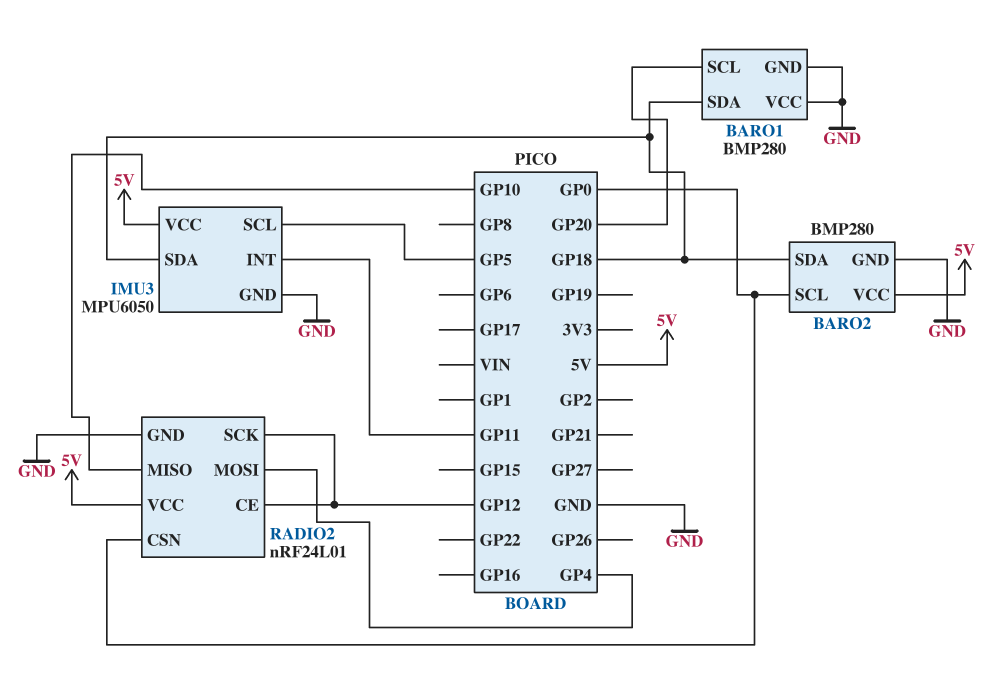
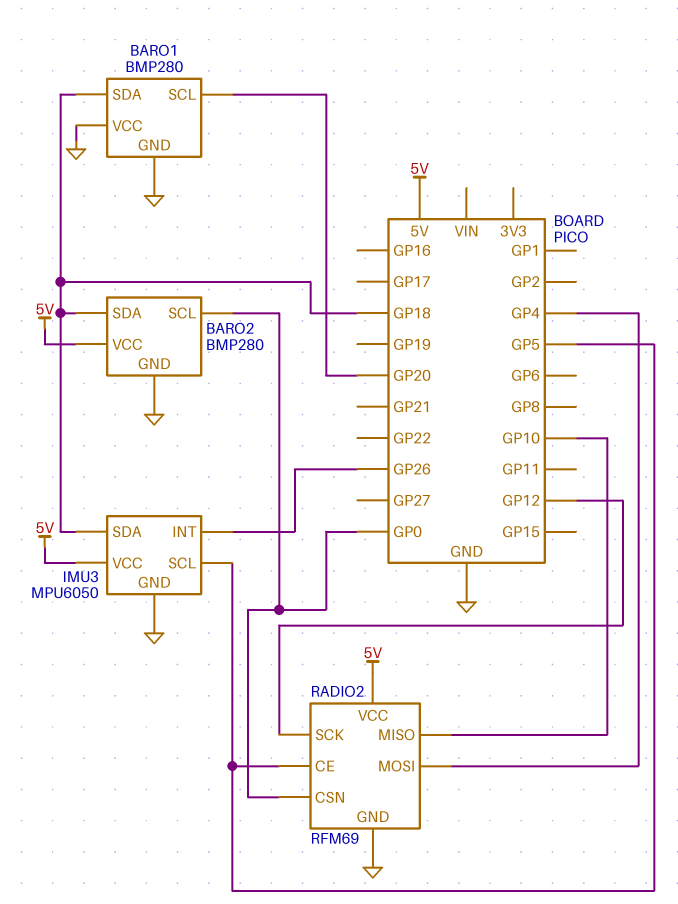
IMU3 pin INT: GP11 -> GP26
RADIO2: nRF24L01 -> RFM69
RADIO2 pin CE: GP12 -> GP5

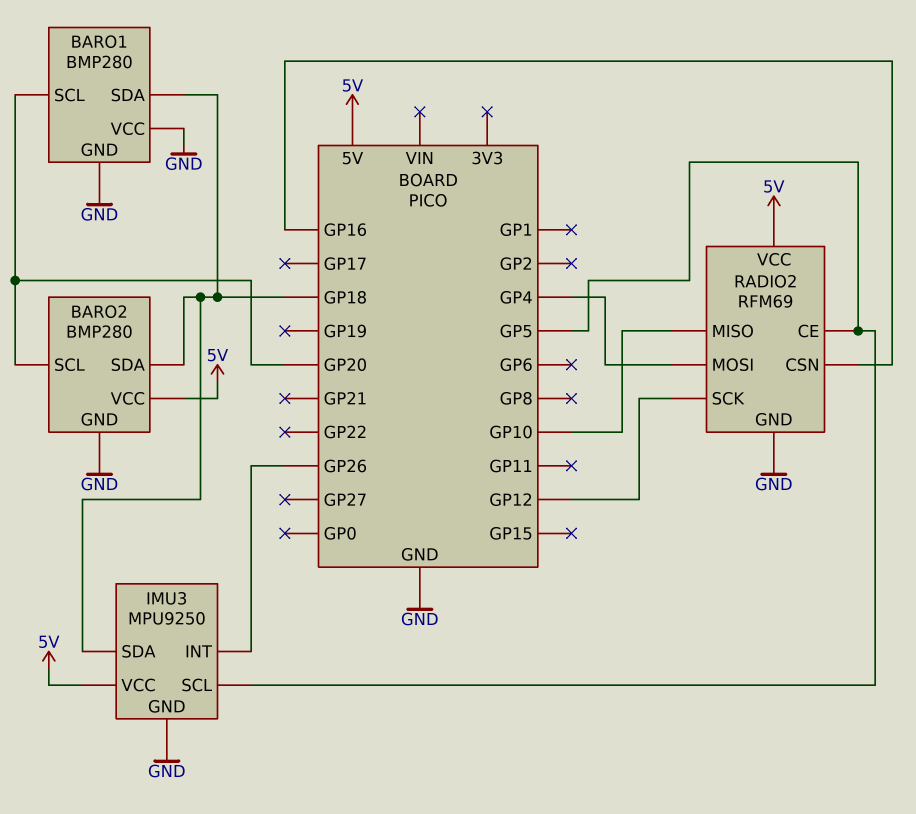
BARO2 pin SCL: GP0 -> GP20
IMU3: MPU6050 -> MPU9250
RADIO2 pin CSN: GP0 -> GP16

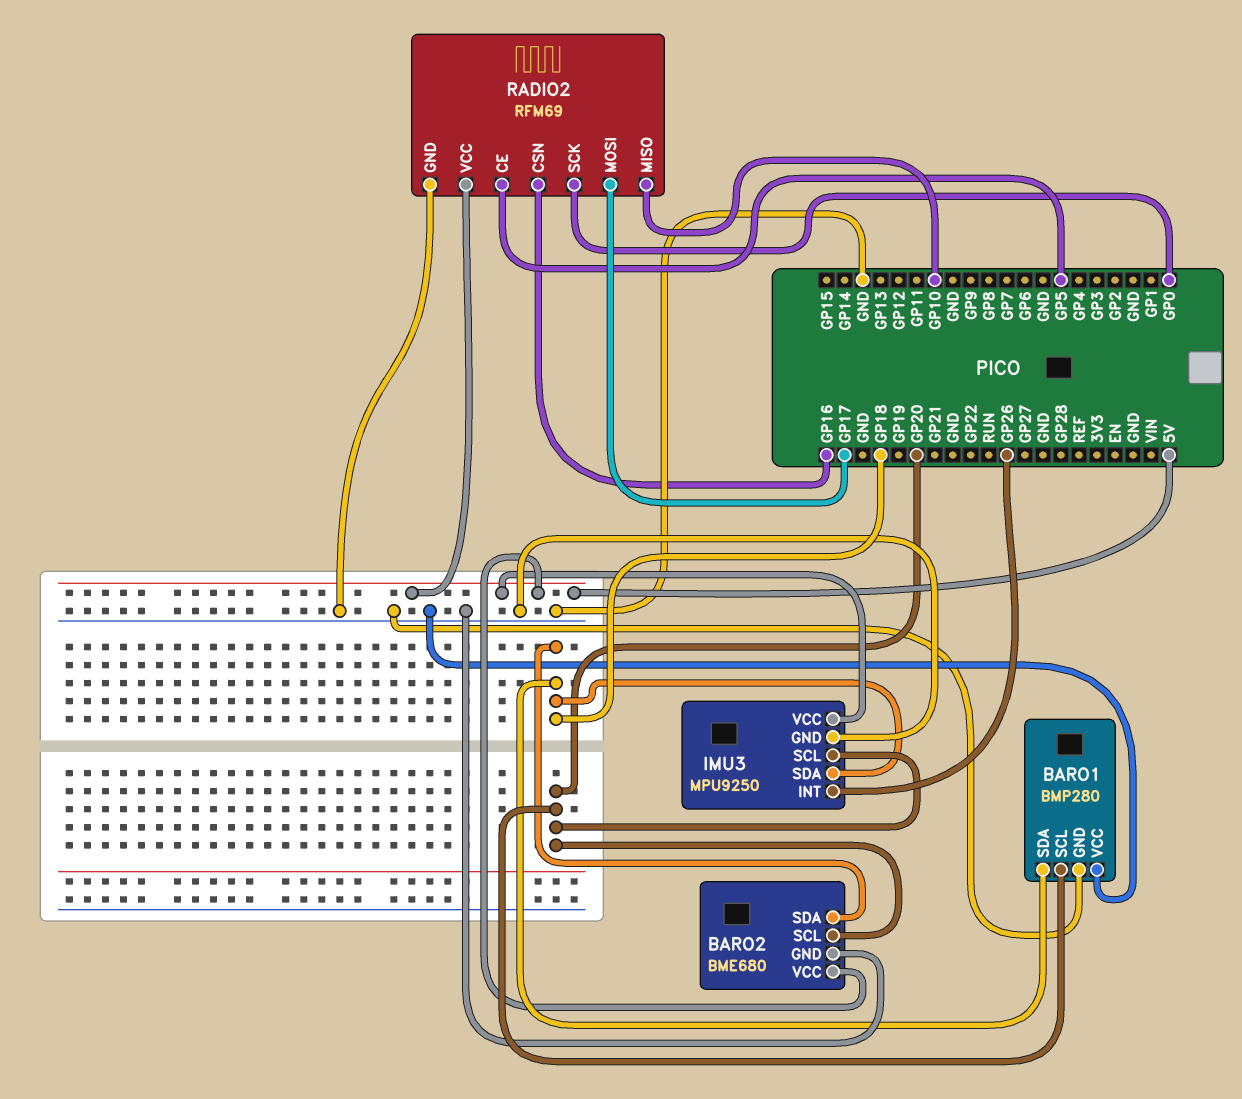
BARO2: BMP280 -> BME680
IMU3 pin SCL: GP5 -> GP20
RADIO2 pin MOSI: GP4 -> GP17
RADIO2 pin SCK: GP12 -> GP0

